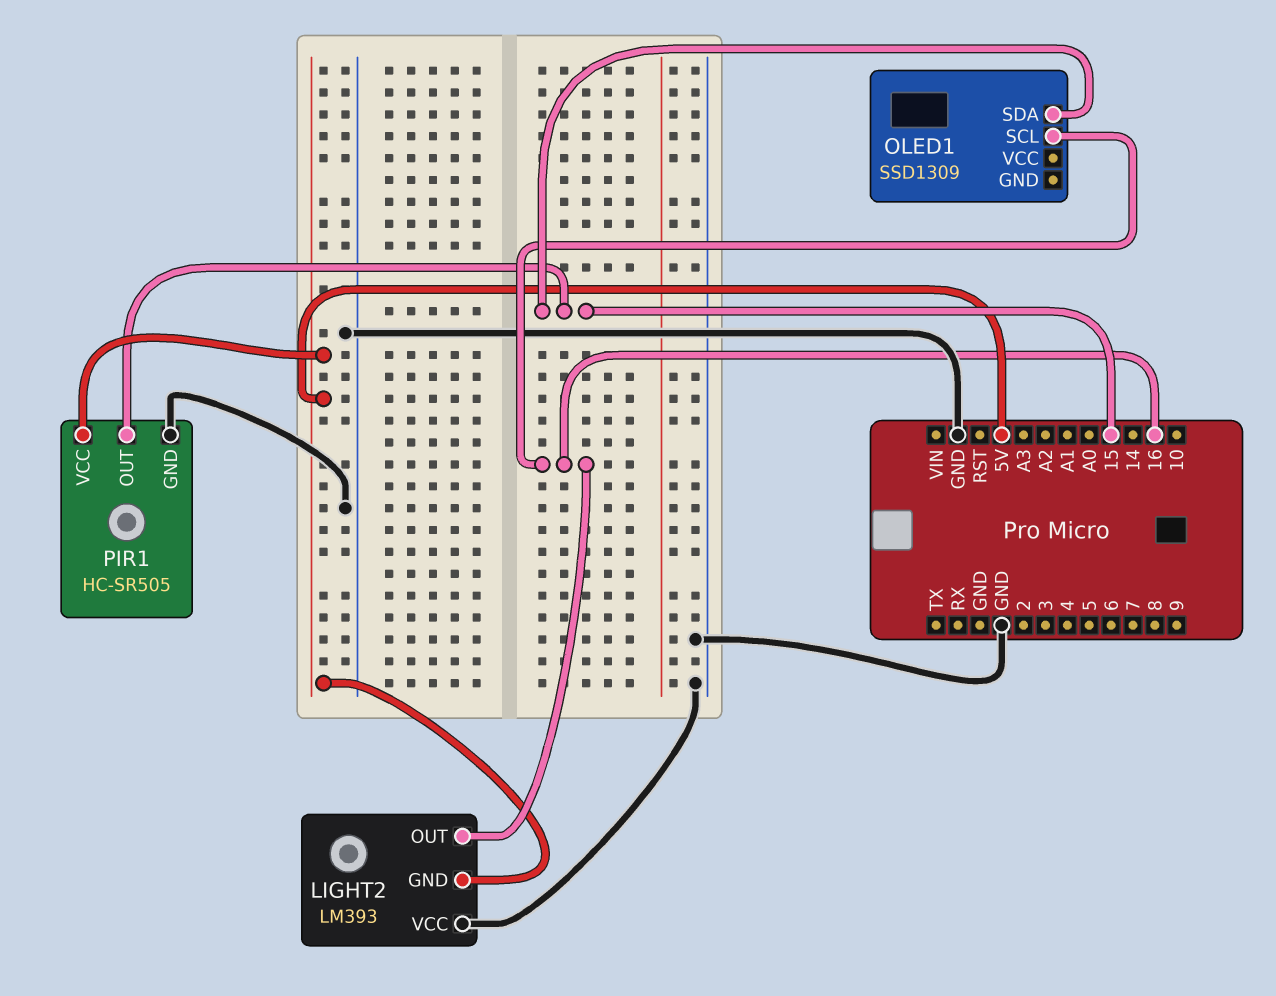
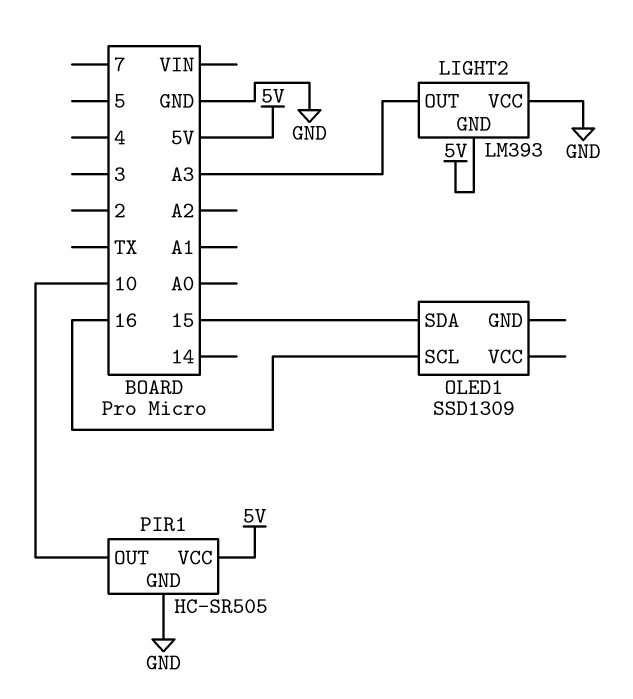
LIGHT2 pin OUT: 16 -> A3
PIR1 pin OUT: 15 -> 10

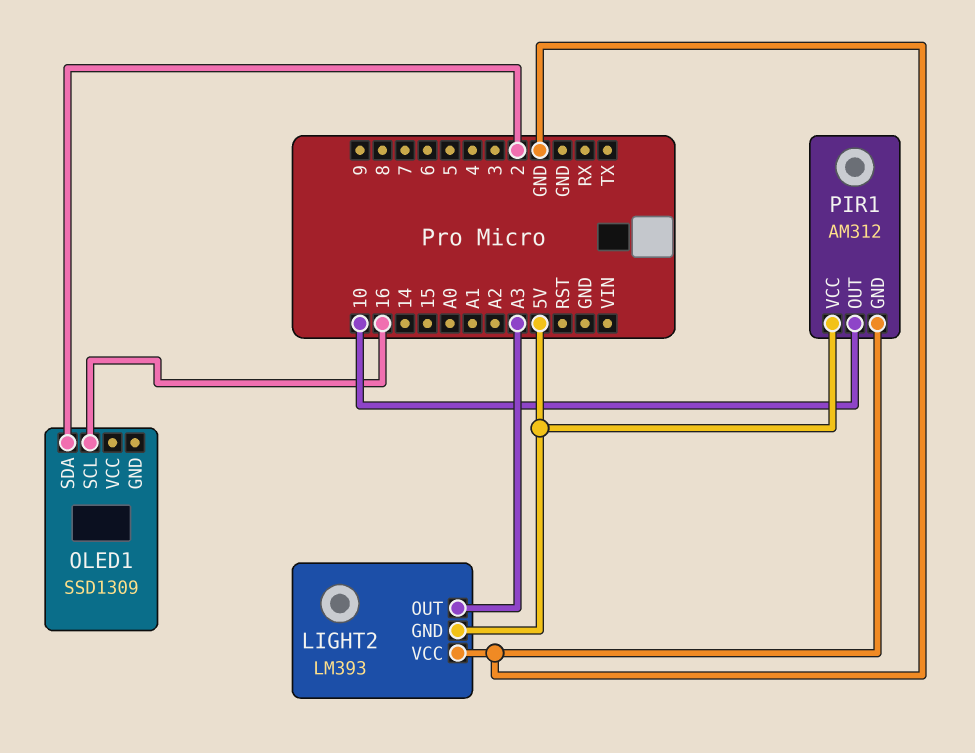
OLED1 pin SDA: 15 -> 2
PIR1: HC-SR505 -> AM312

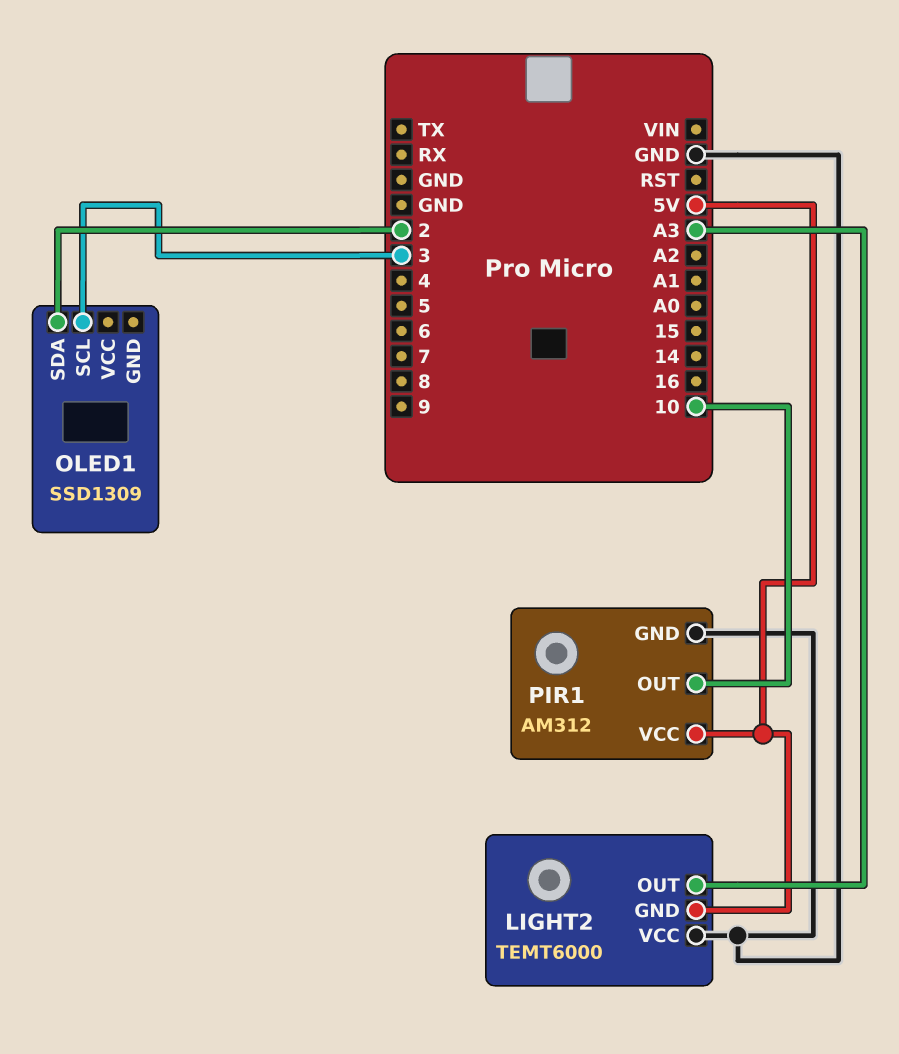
LIGHT2: LM393 -> TEMT6000
OLED1 pin SCL: 16 -> 3

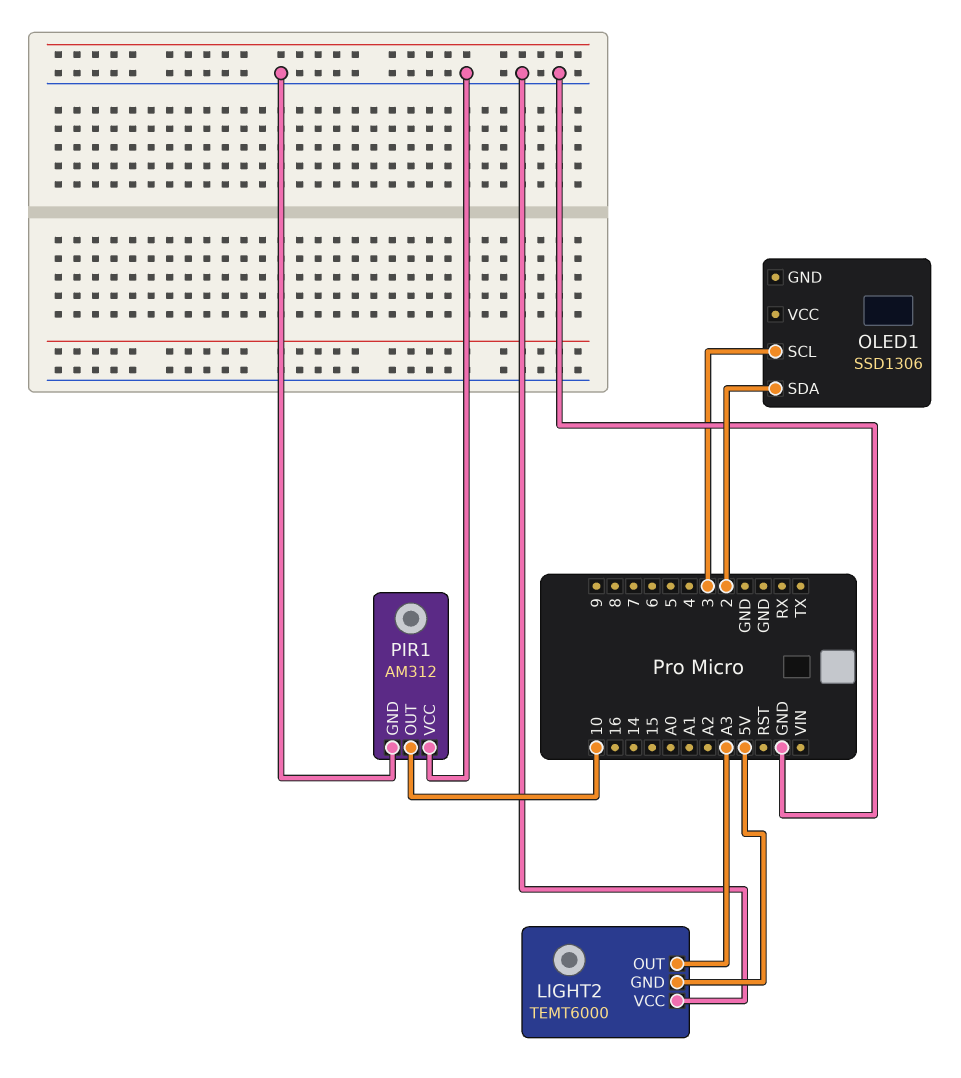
OLED1: SSD1309 -> SSD1306
PIR1 pin VCC: 5V -> GND

